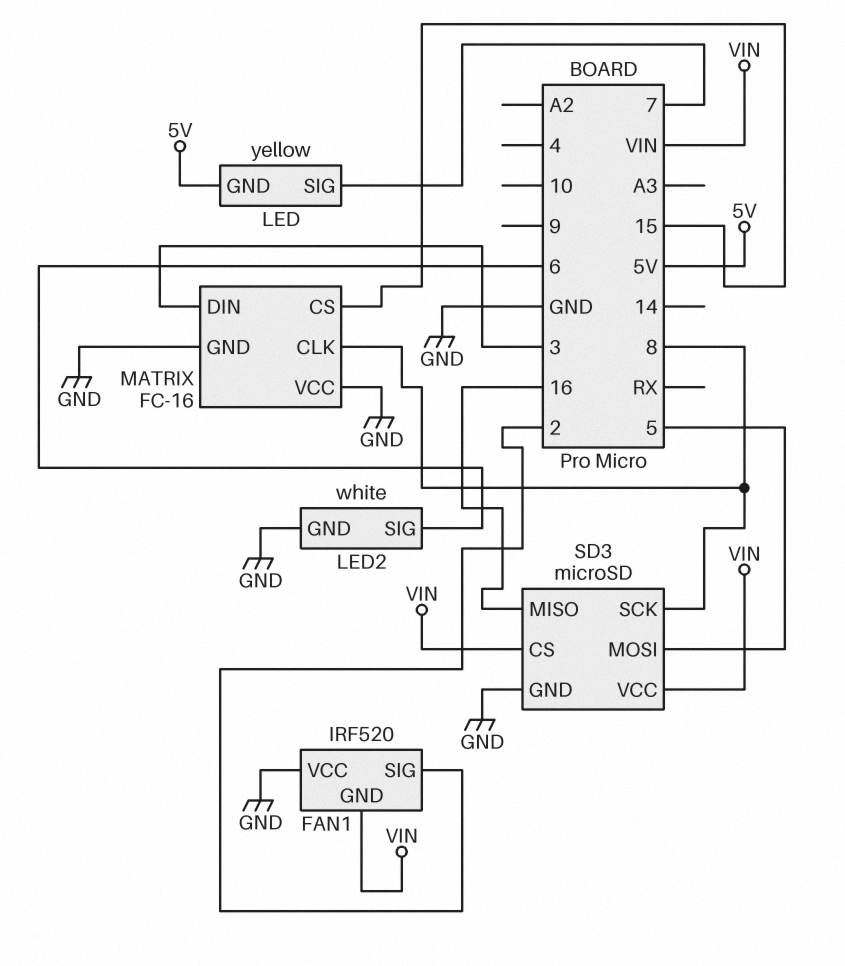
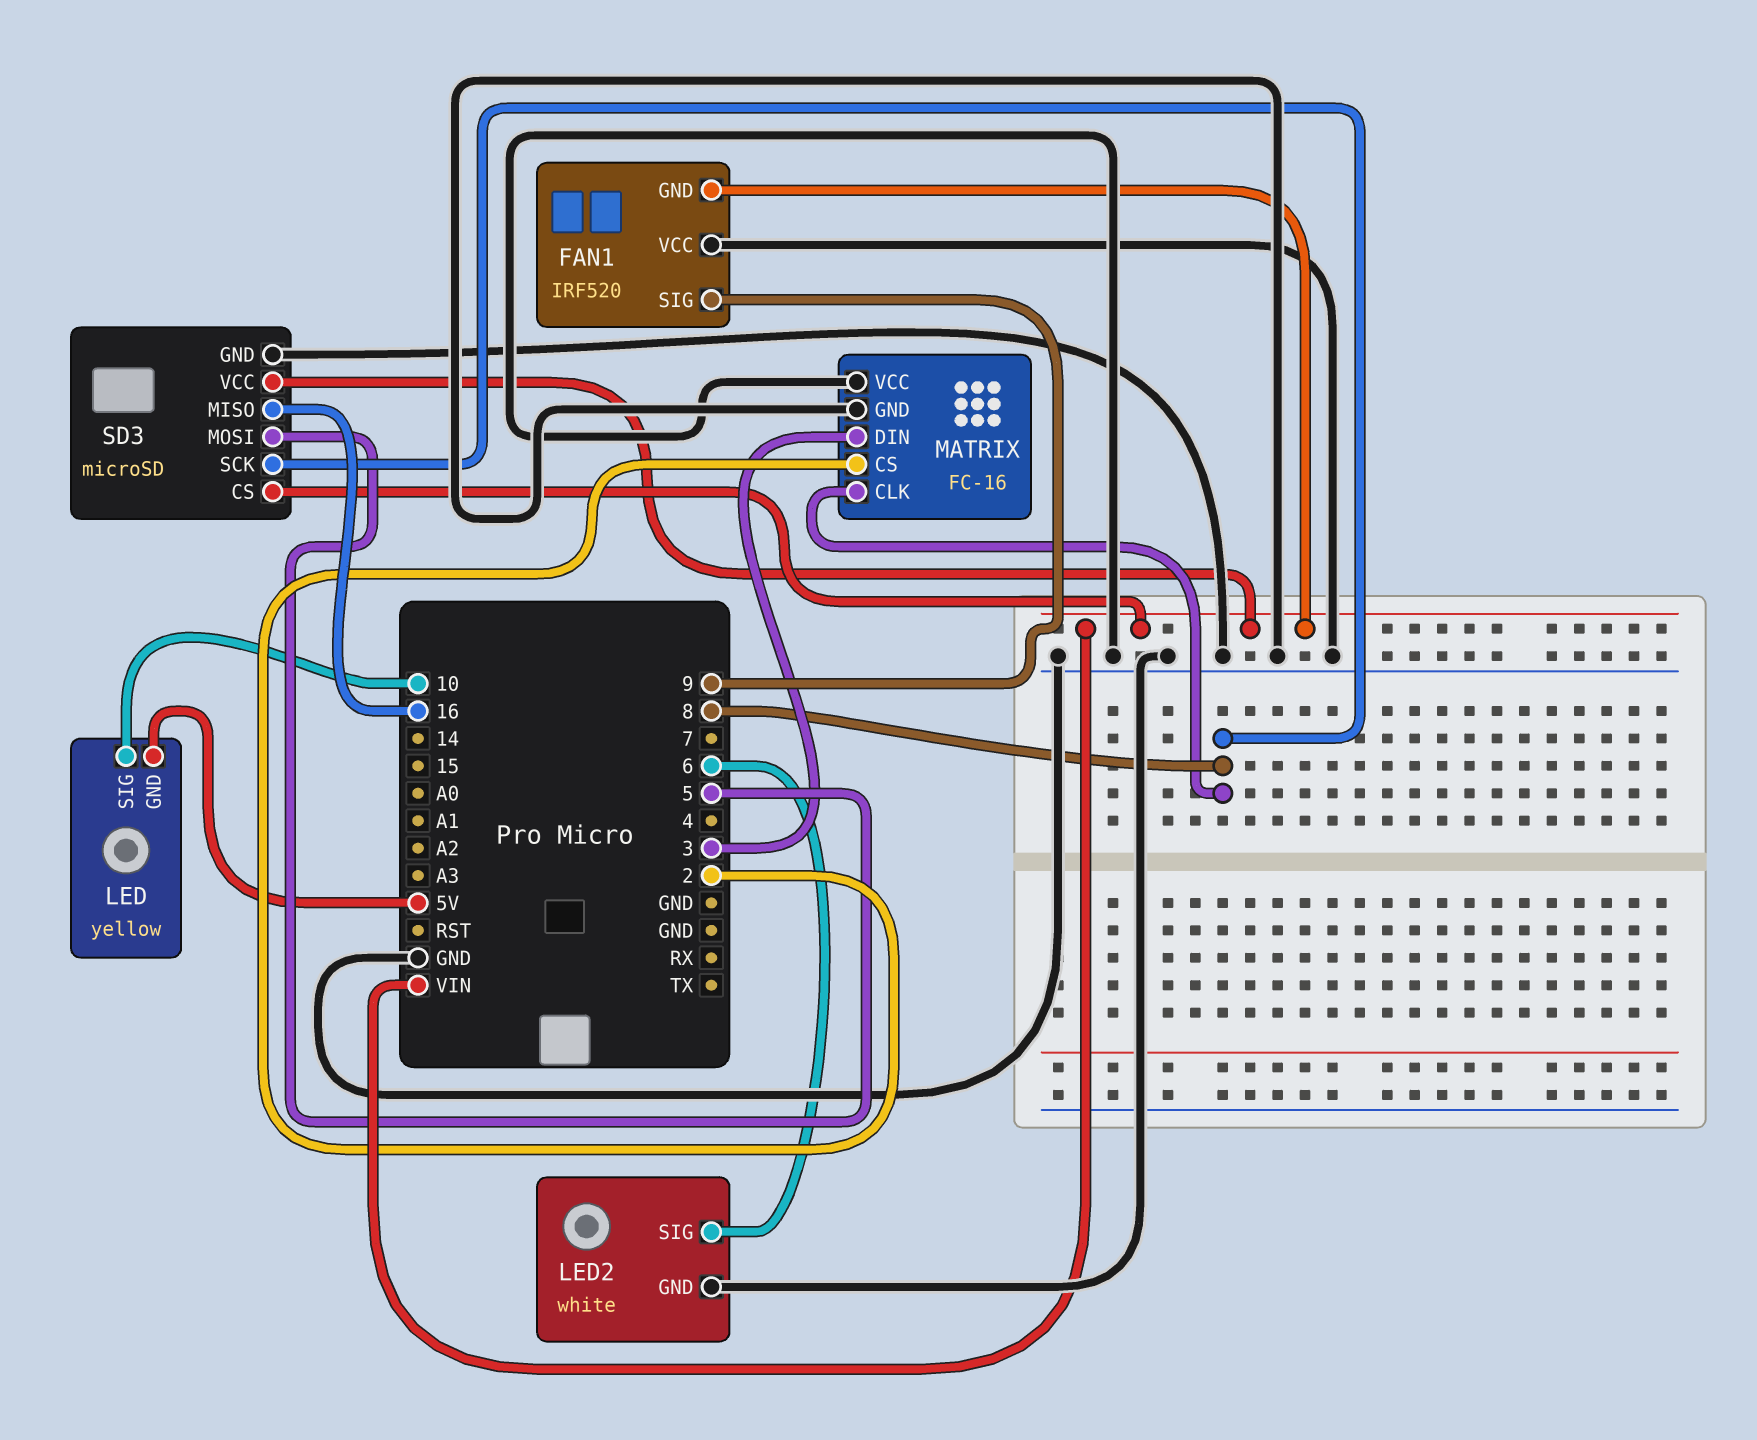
FAN1 pin SIG: 2 -> 9
LED pin SIG: 7 -> 10
MATRIX pin CS: 15 -> 2

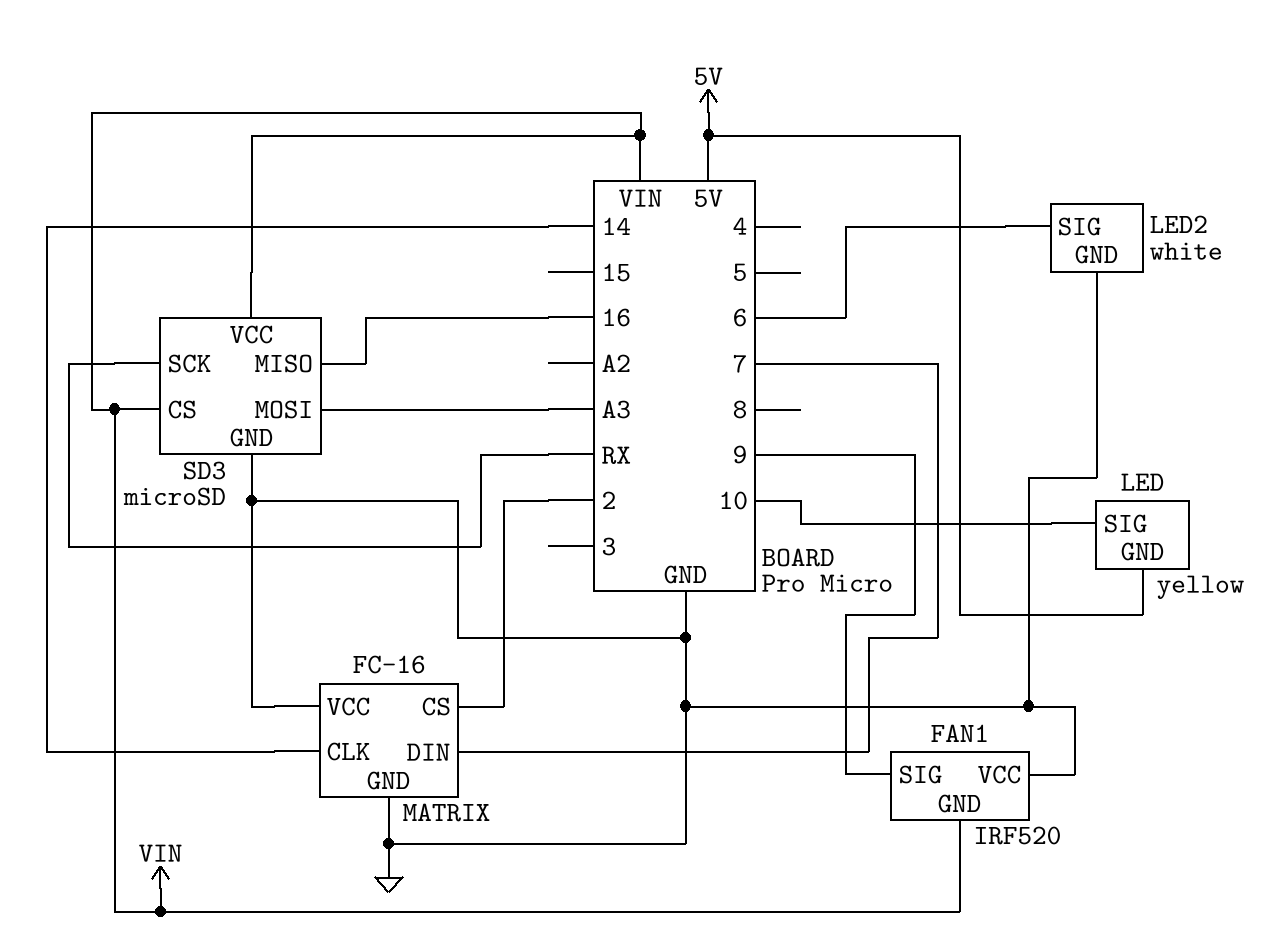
MATRIX pin CLK: 8 -> 14
MATRIX pin DIN: 3 -> 7
SD3 pin MOSI: 5 -> A3
SD3 pin SCK: 8 -> RX

